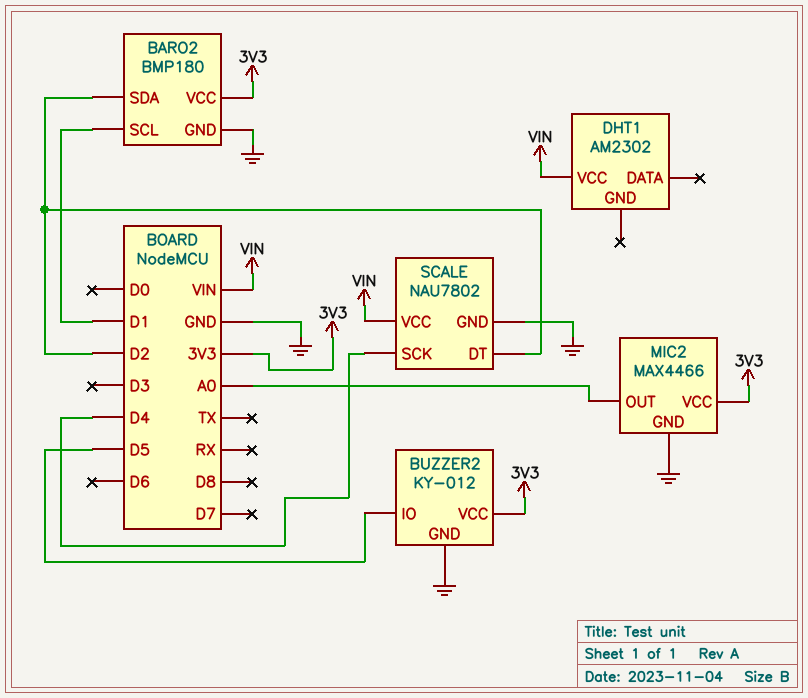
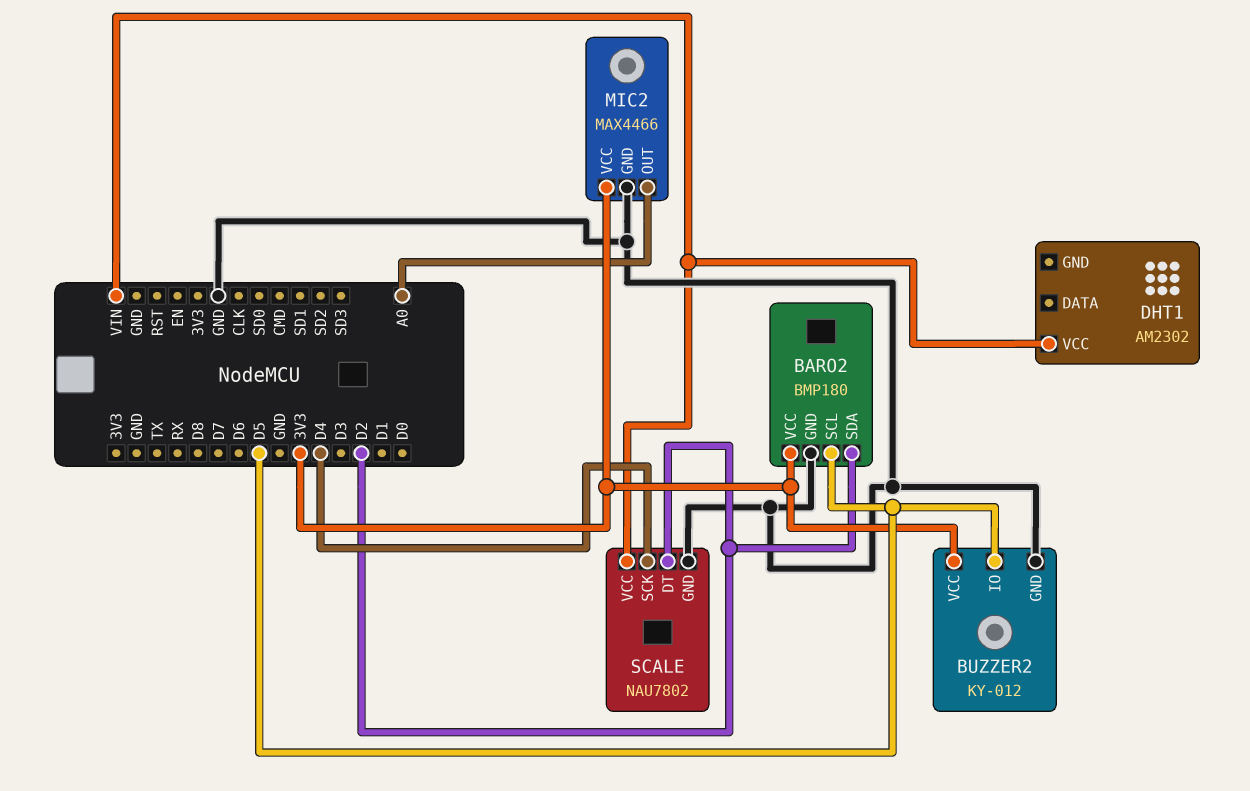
BARO2 pin SCL: D1 -> D5

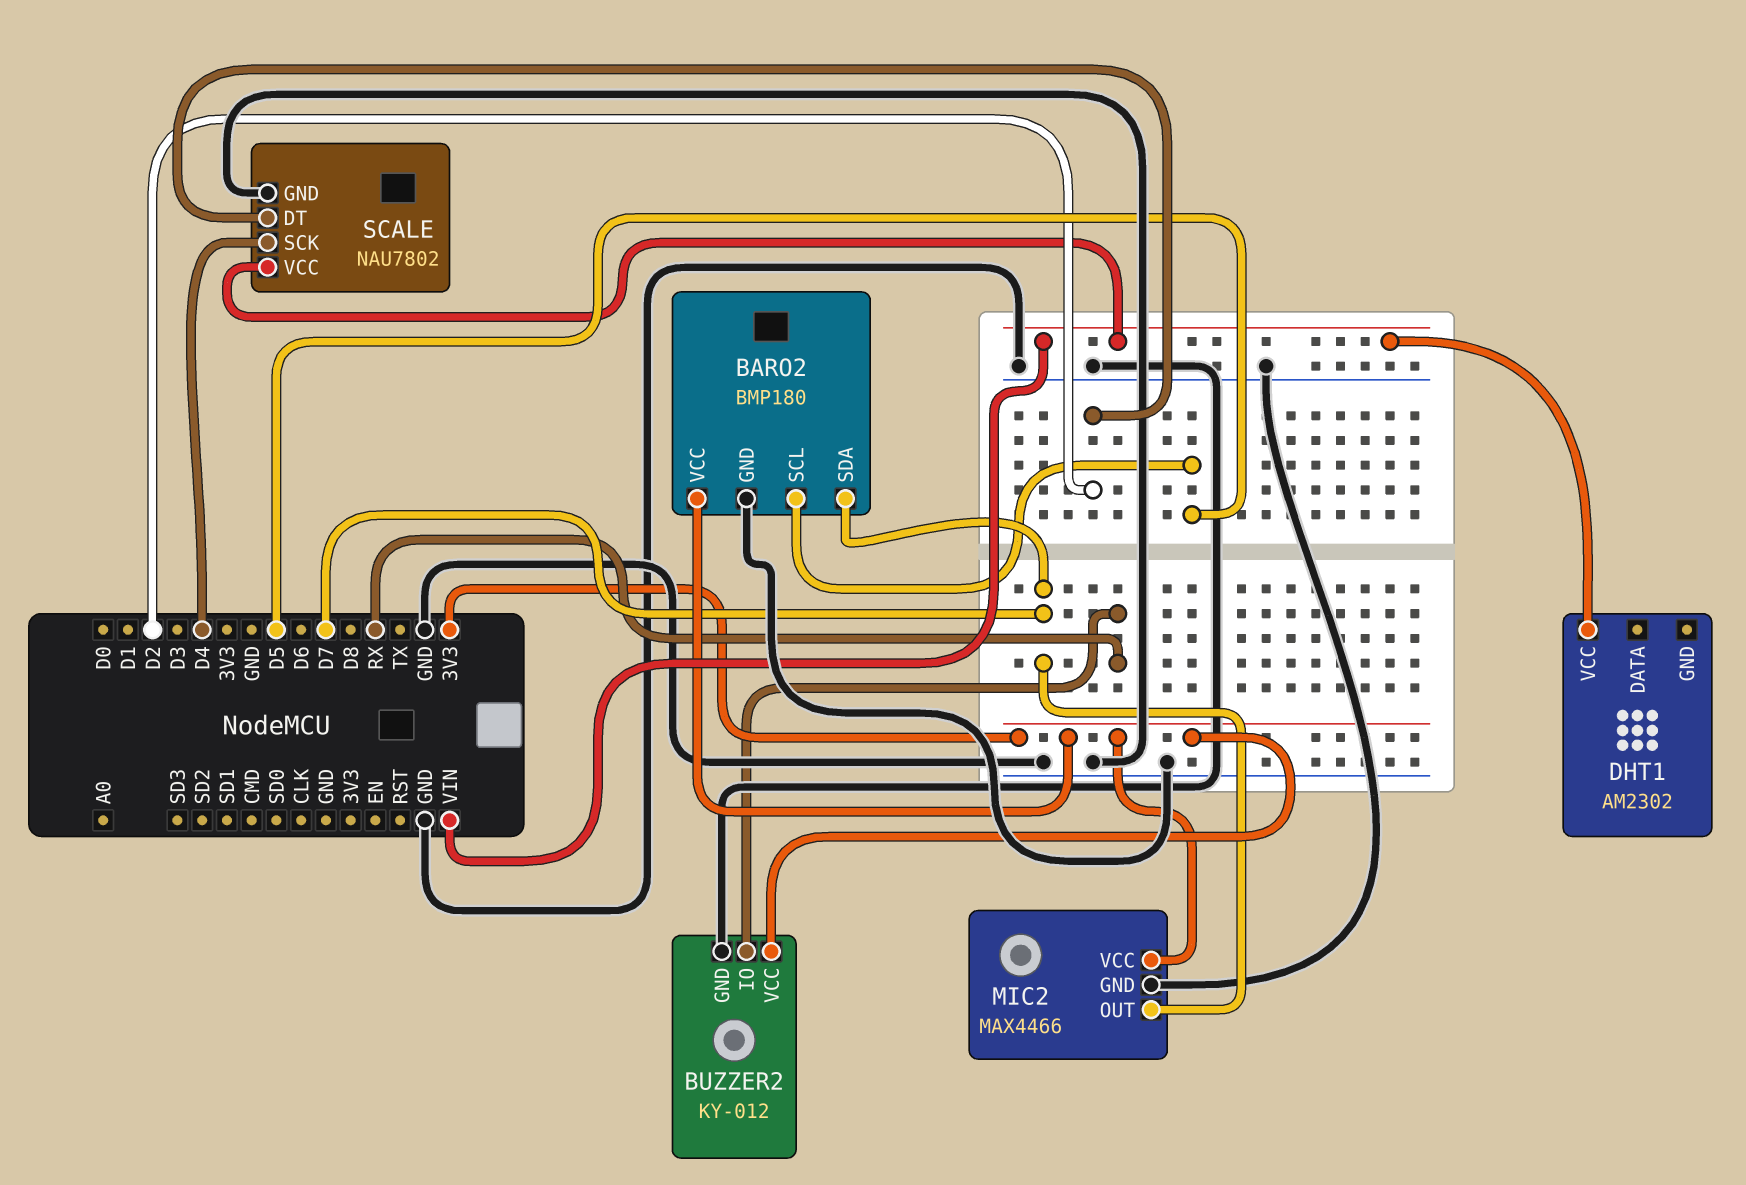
BARO2 pin SDA: D2 -> D7
BUZZER2 pin IO: D5 -> RX
MIC2 pin OUT: A0 -> D7

